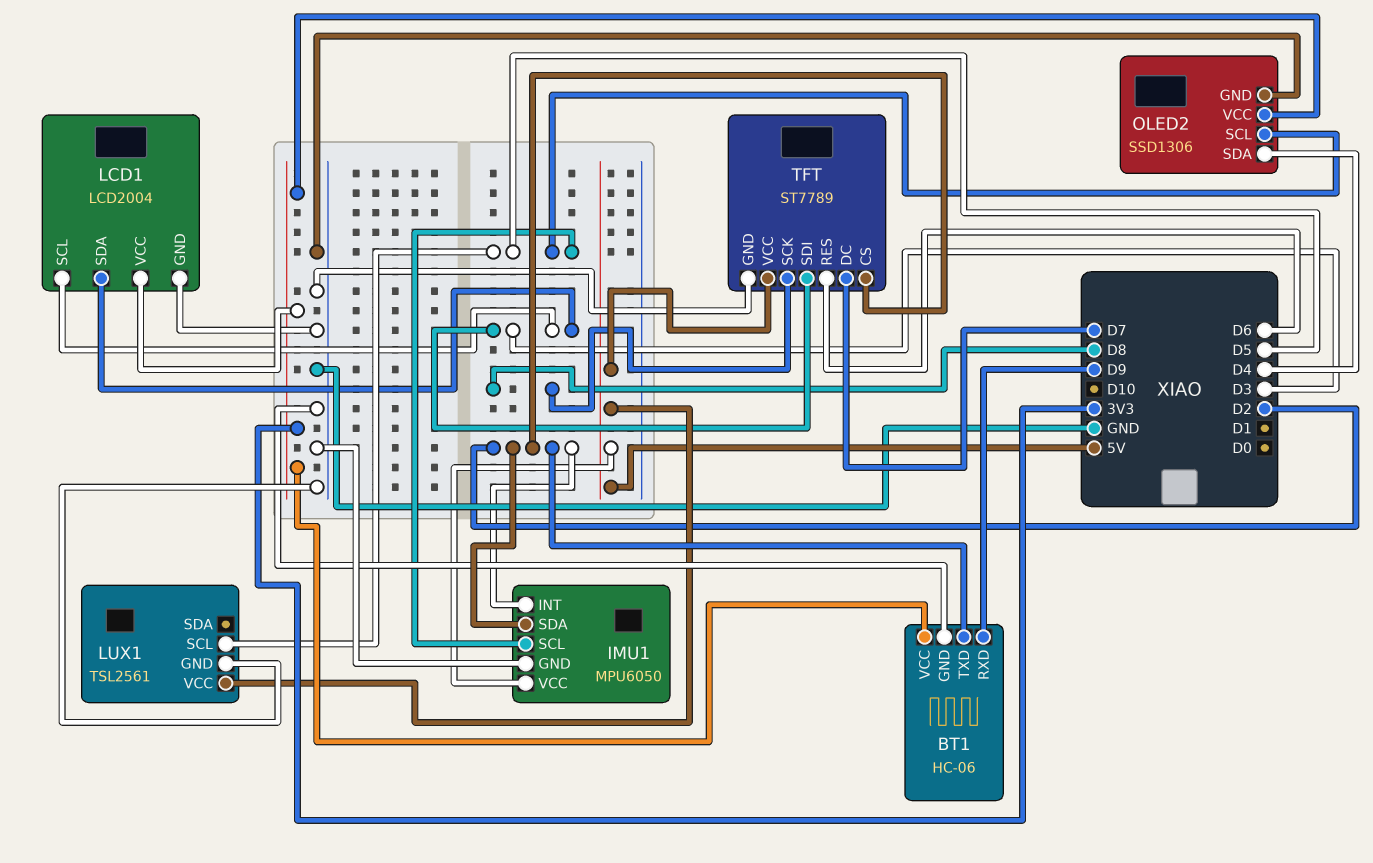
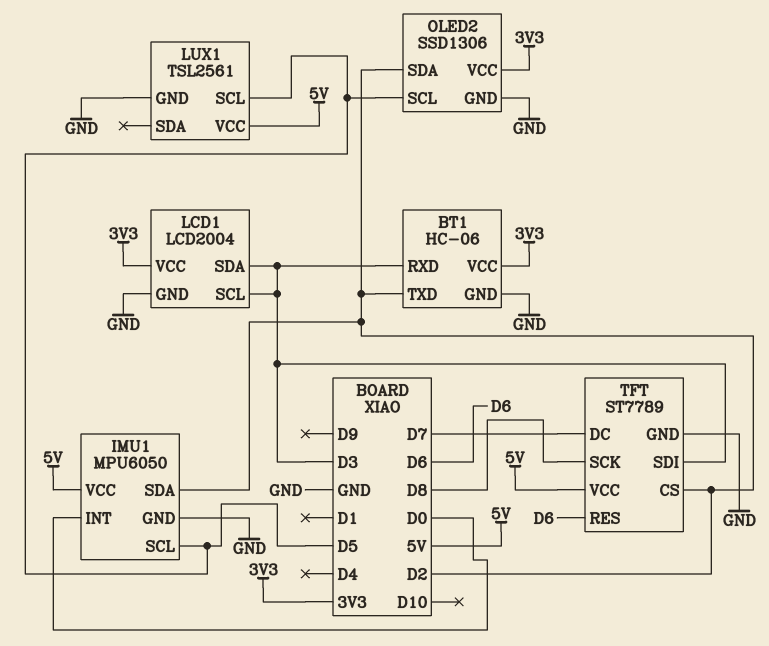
BT1 pin RXD: D9 -> D3
IMU1 pin INT: D2 -> D0
OLED2 pin SDA: D4 -> D2

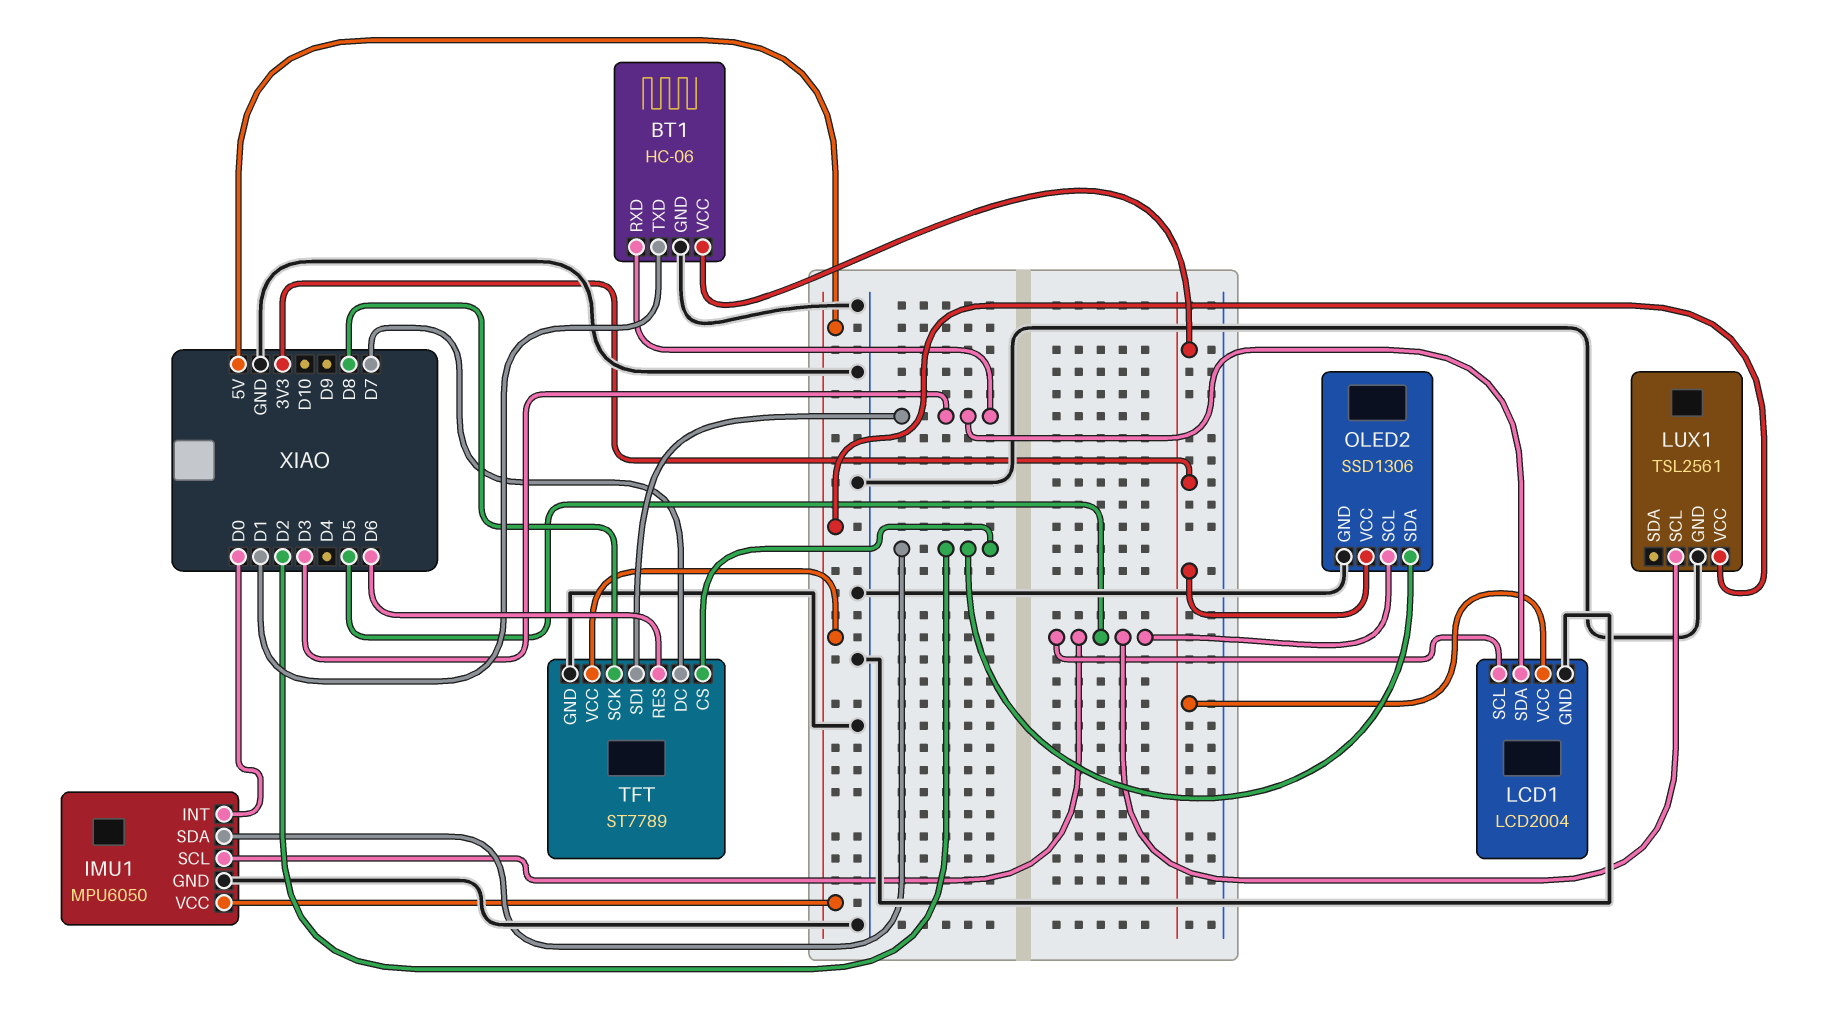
BT1 pin TXD: D2 -> D1
LCD1 pin SCL: D3 -> D5

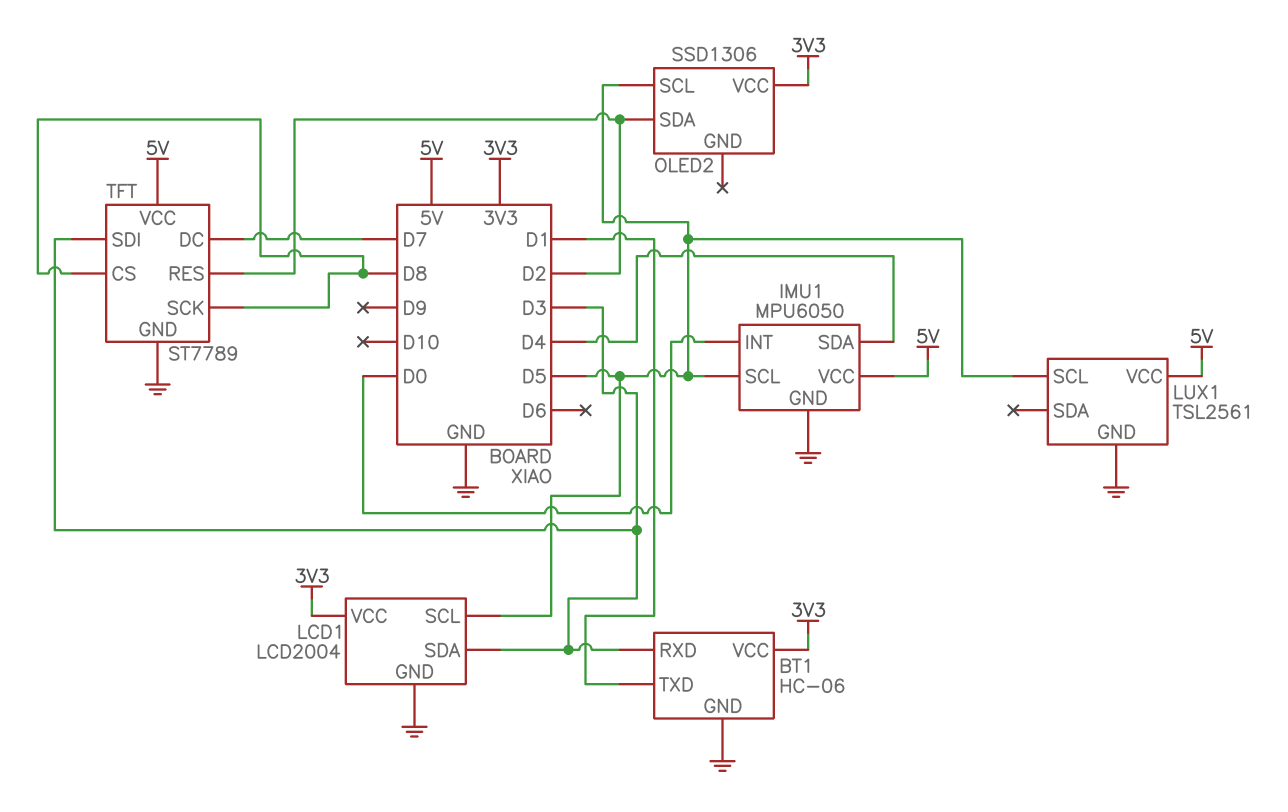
IMU1 pin SDA: D2 -> D4
OLED2 pin GND: GND -> none
TFT pin CS: D2 -> D8
TFT pin RES: D6 -> D2

